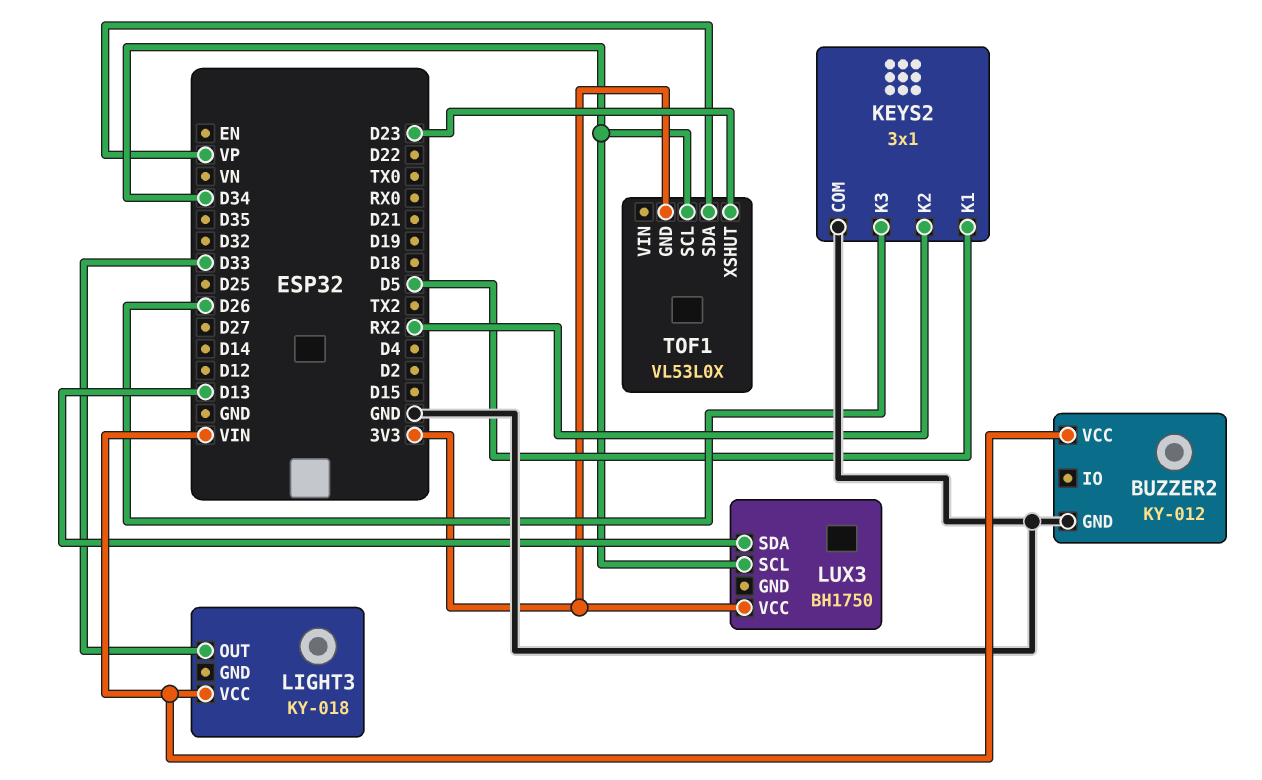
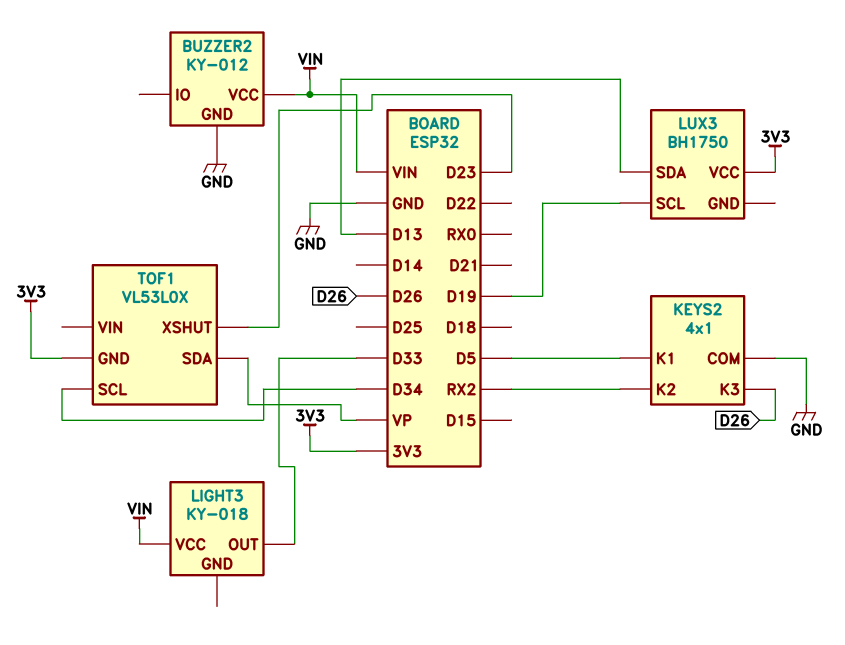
KEYS2: 3x1 -> 4x1
LUX3 pin SCL: D34 -> D19

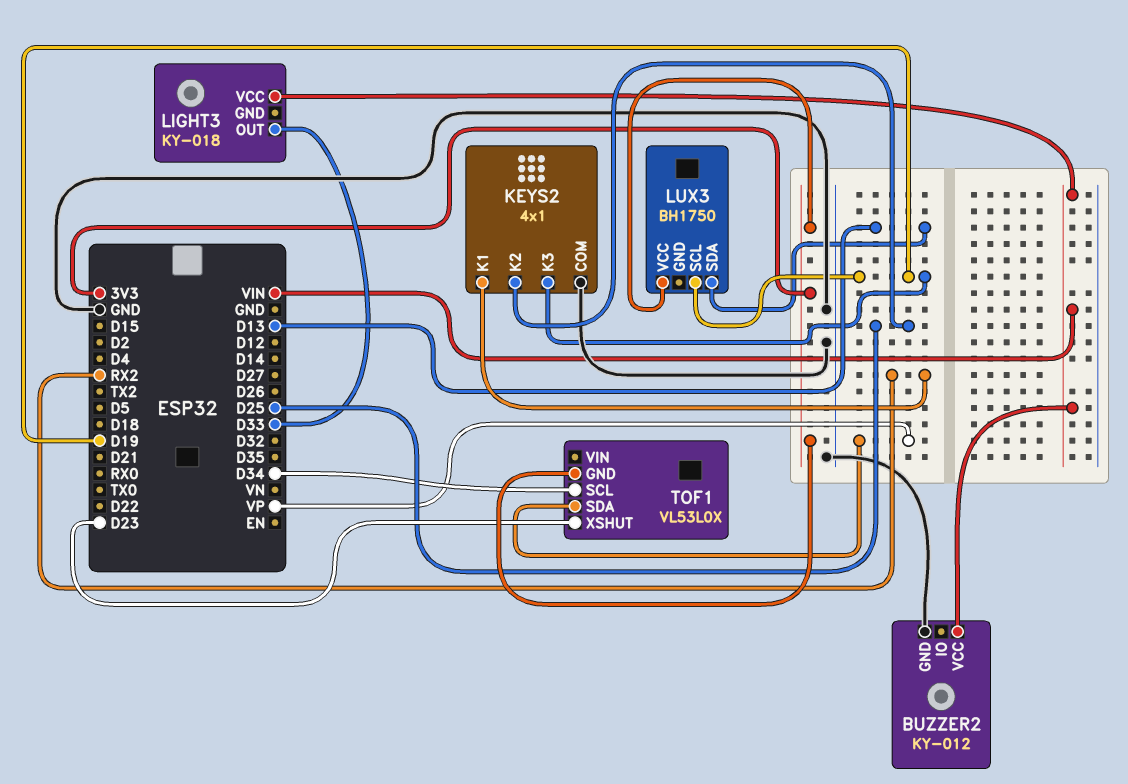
KEYS2 pin K1: D5 -> RX2
KEYS2 pin K2: RX2 -> D25
KEYS2 pin K3: D26 -> D19

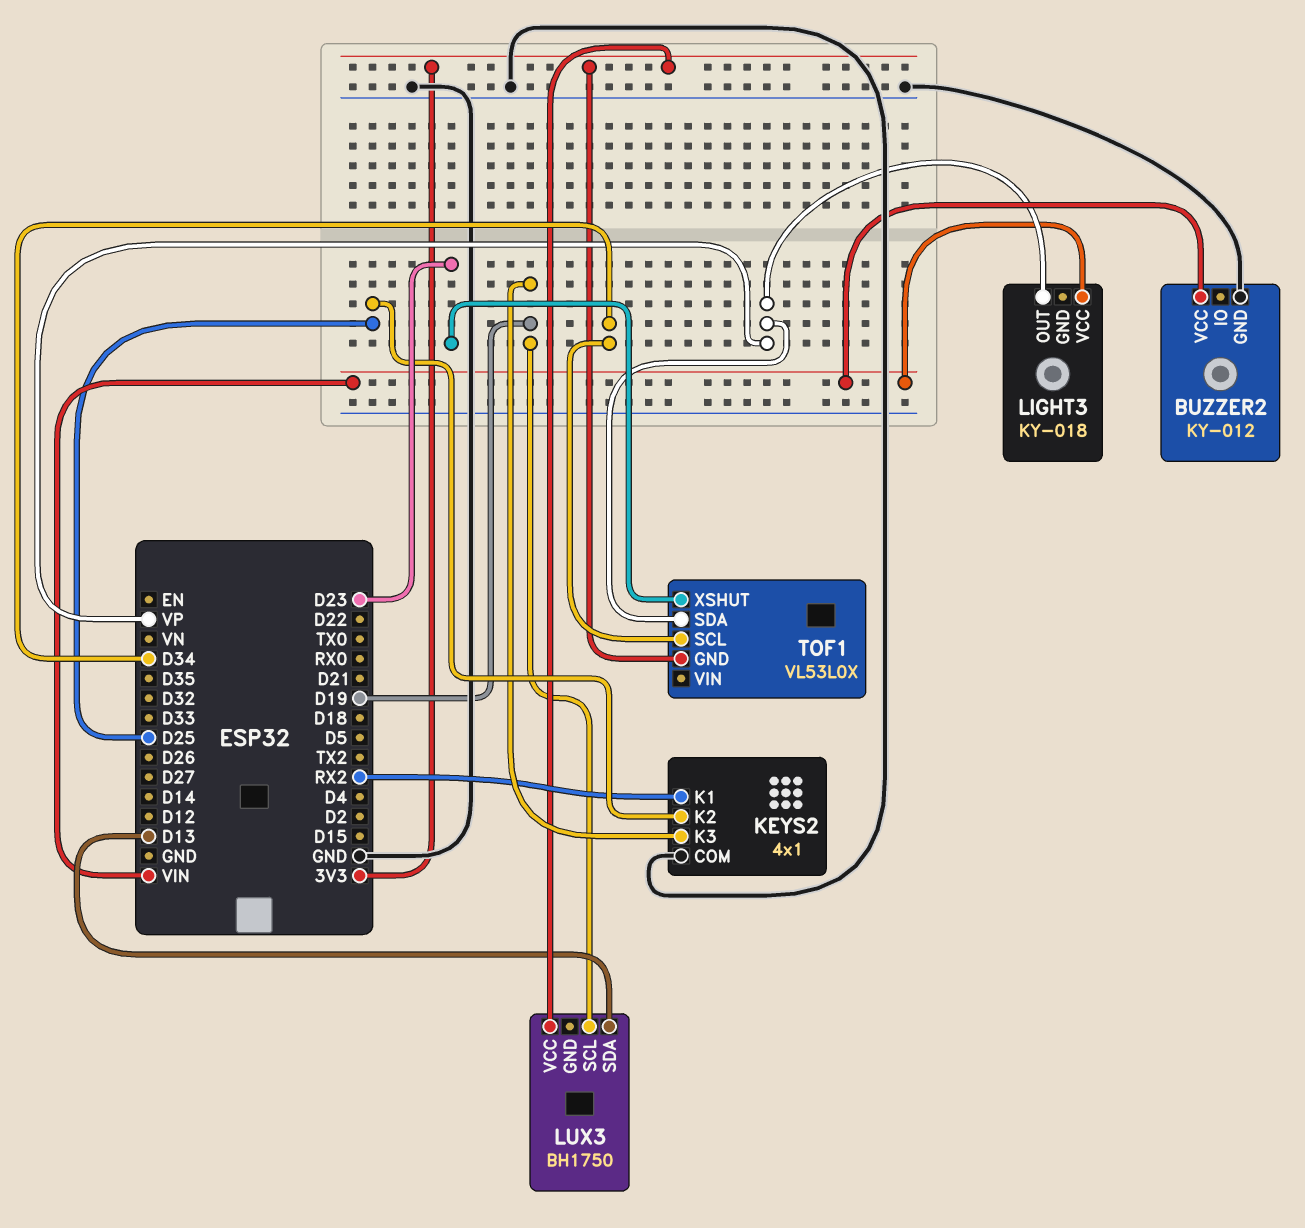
LIGHT3 pin OUT: D33 -> VP

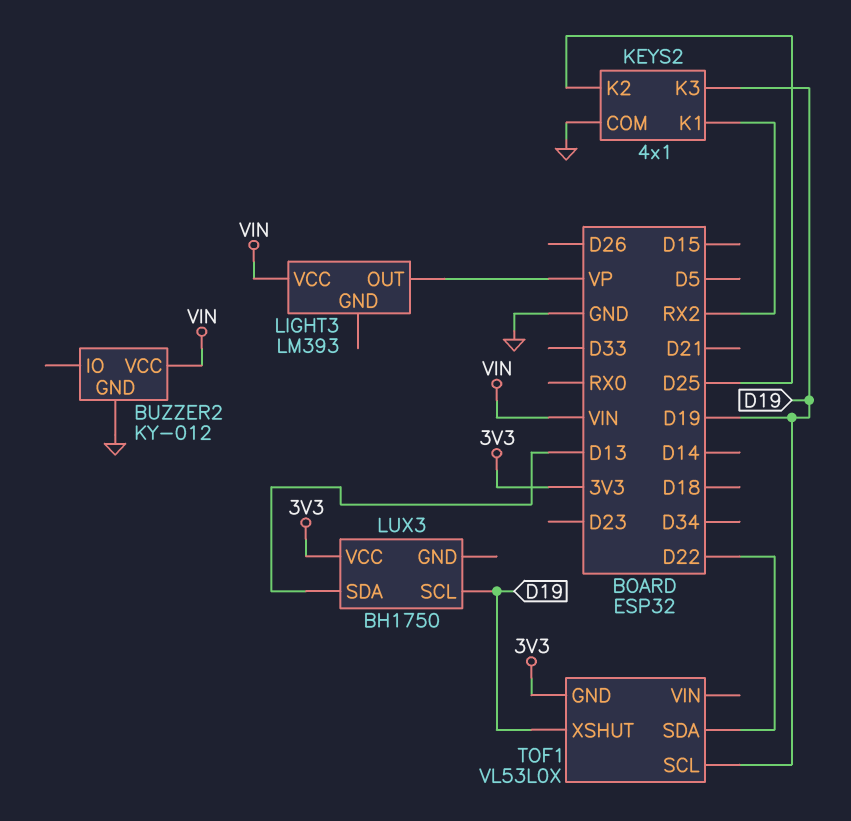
LIGHT3: KY-018 -> LM393
TOF1 pin SCL: D34 -> D19
TOF1 pin SDA: VP -> D22
TOF1 pin XSHUT: D23 -> D19

